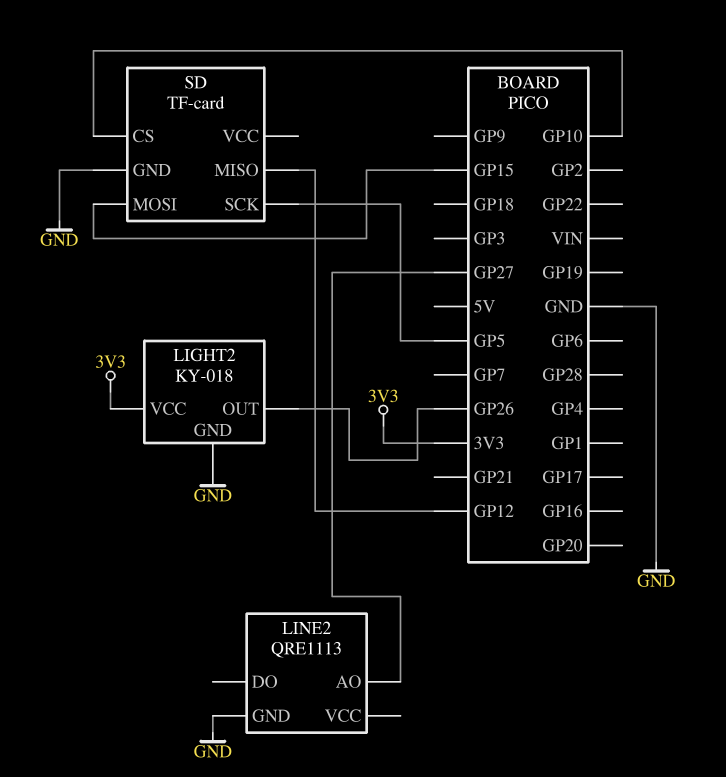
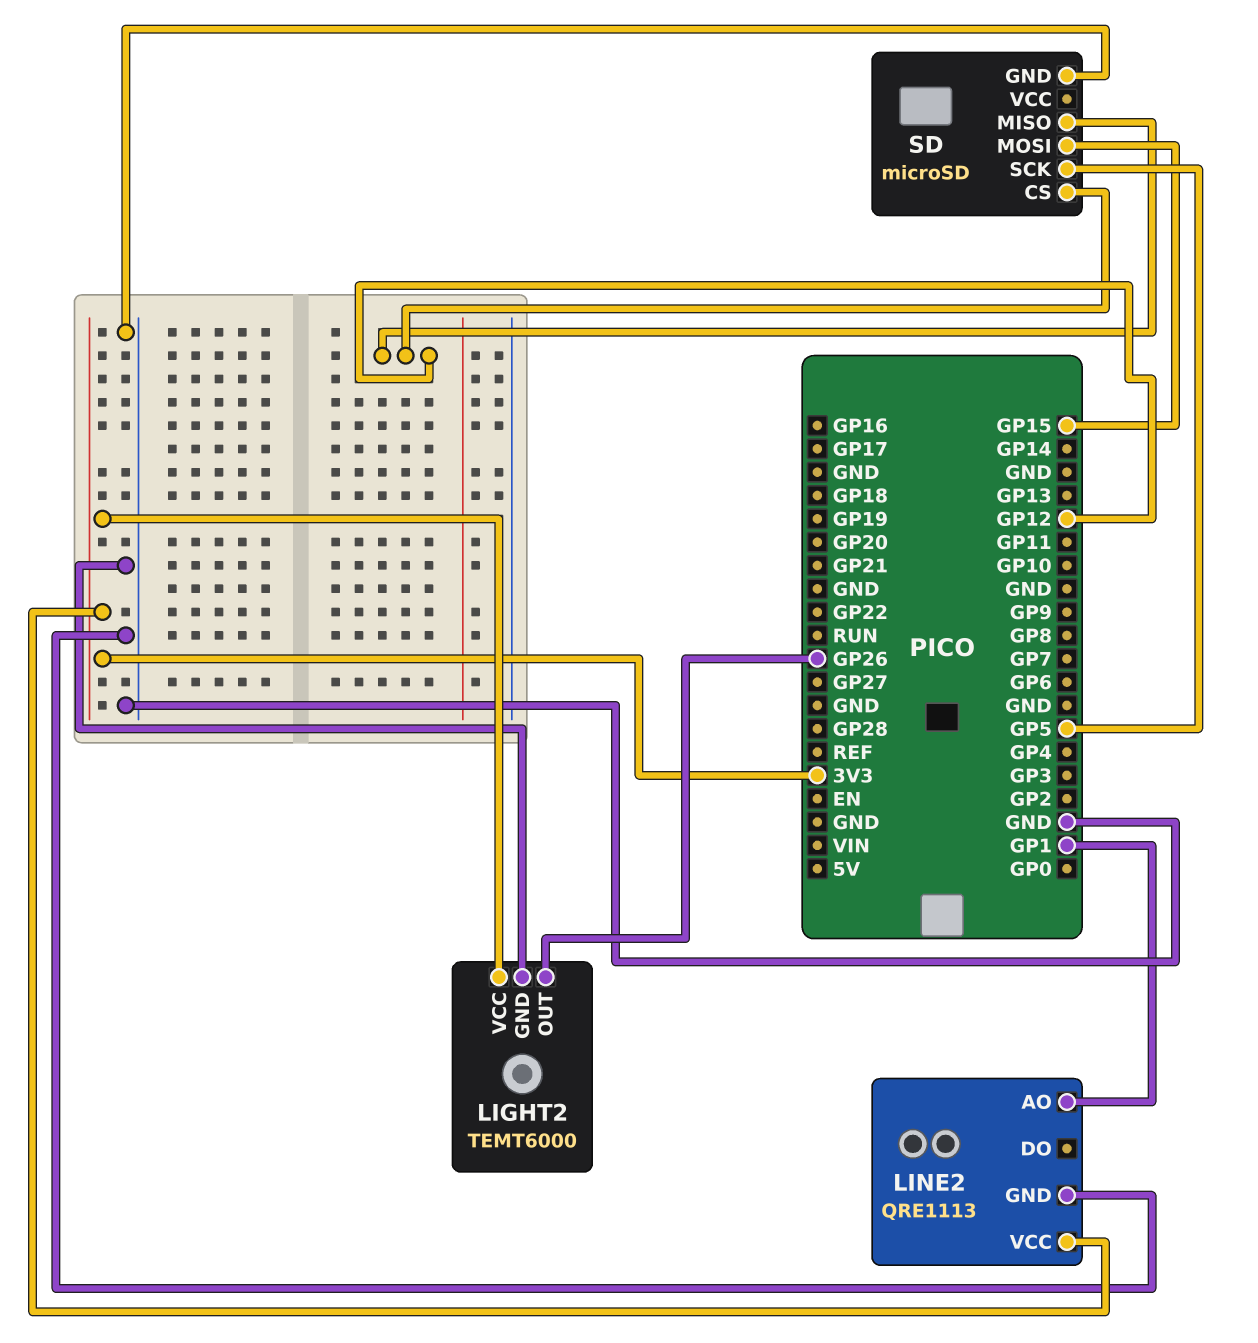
LIGHT2: KY-018 -> TEMT6000
LINE2 pin AO: GP27 -> GP1
LINE2 pin VCC: none -> 3V3
SD: TF-card -> microSD
SD pin CS: GP10 -> GP12

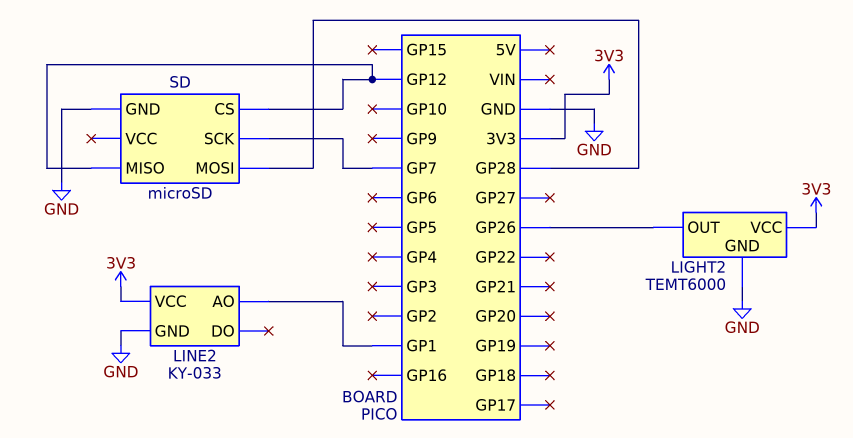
LINE2: QRE1113 -> KY-033
SD pin MOSI: GP15 -> GP28
SD pin SCK: GP5 -> GP7

